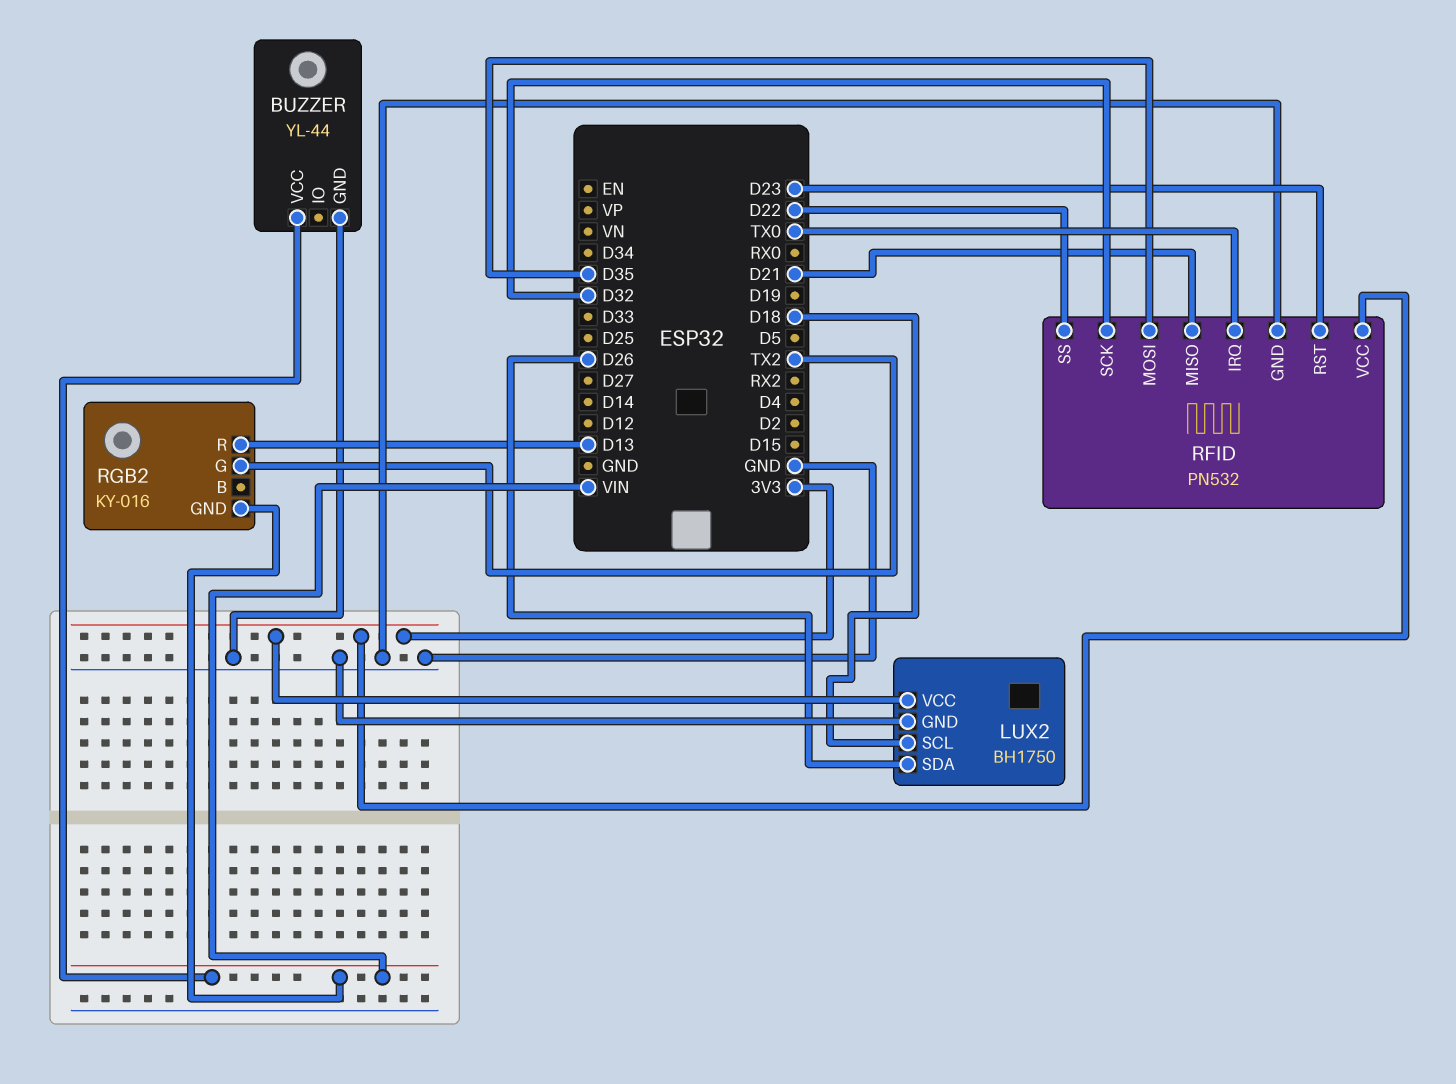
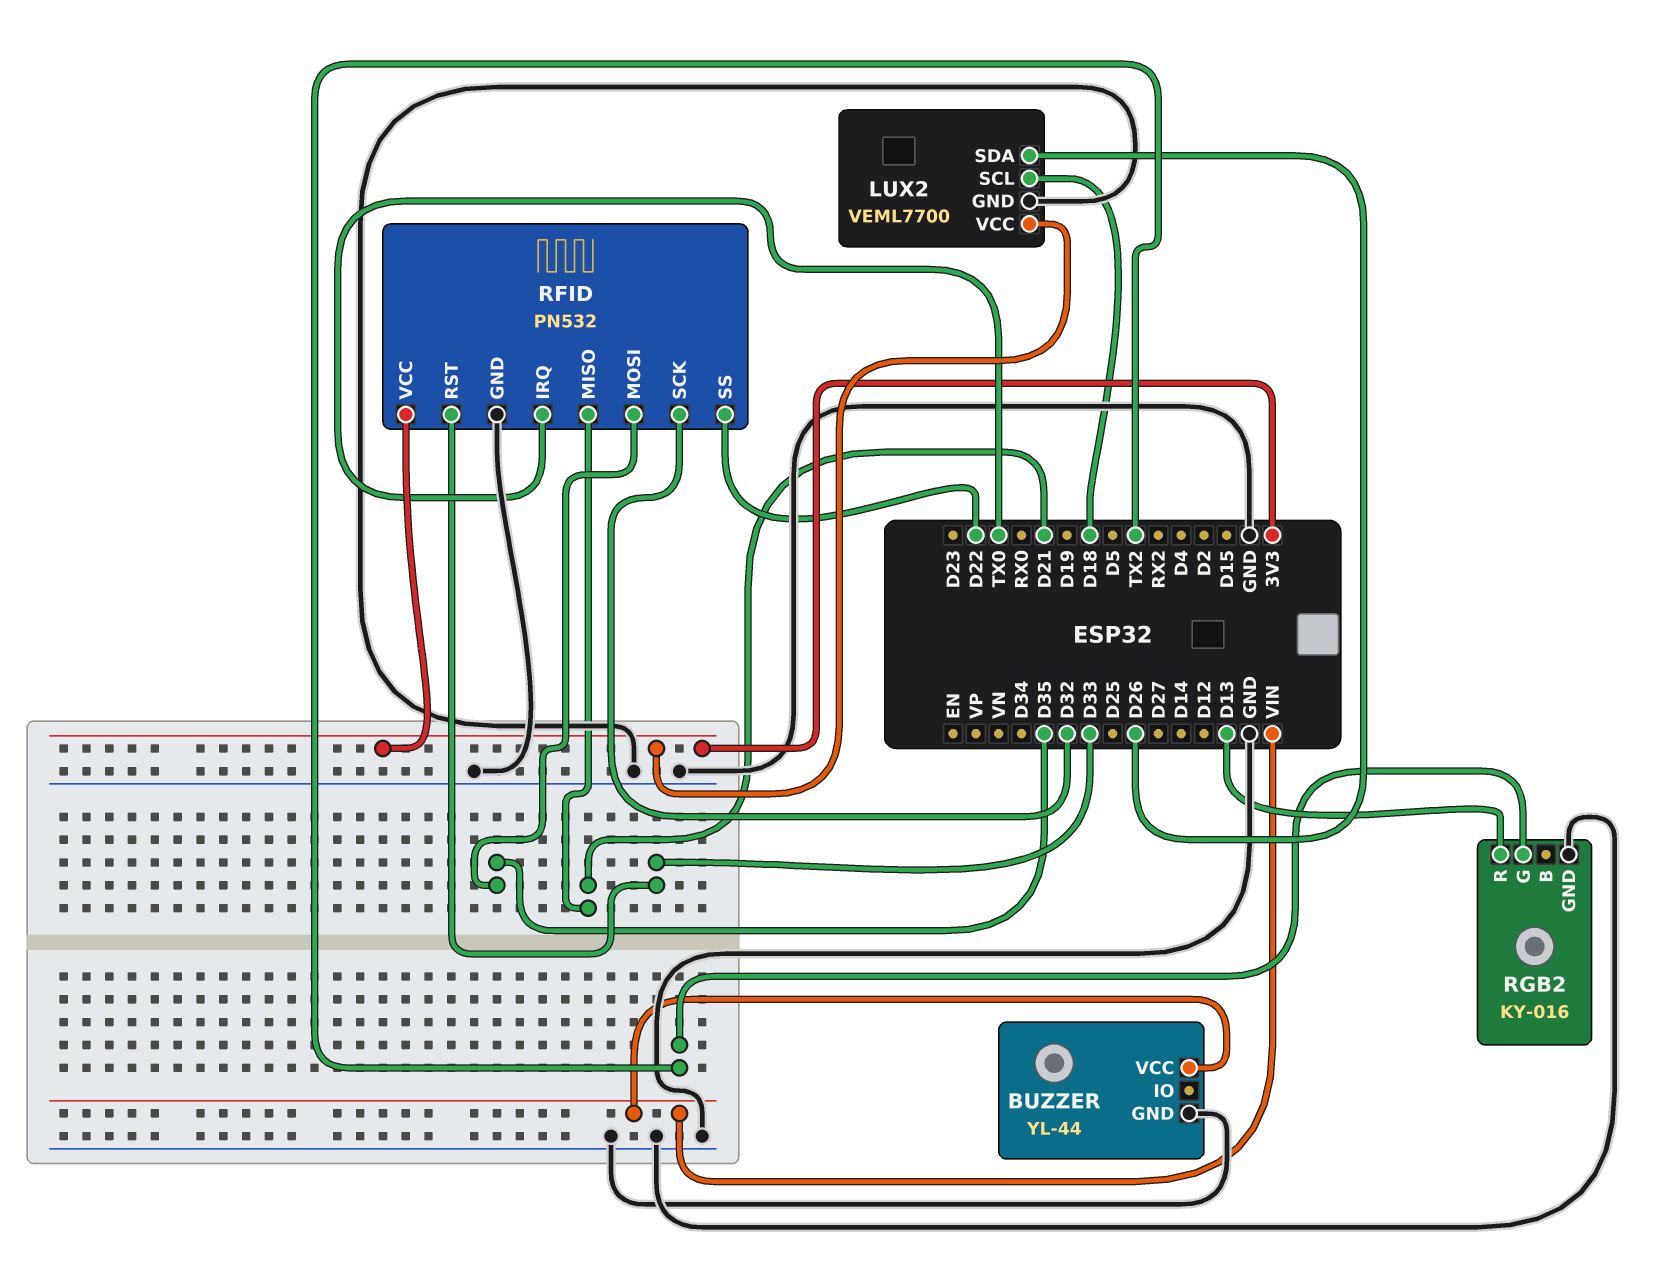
LUX2: BH1750 -> VEML7700
RFID pin RST: D23 -> D33
RGB2 pin GND: VIN -> GND

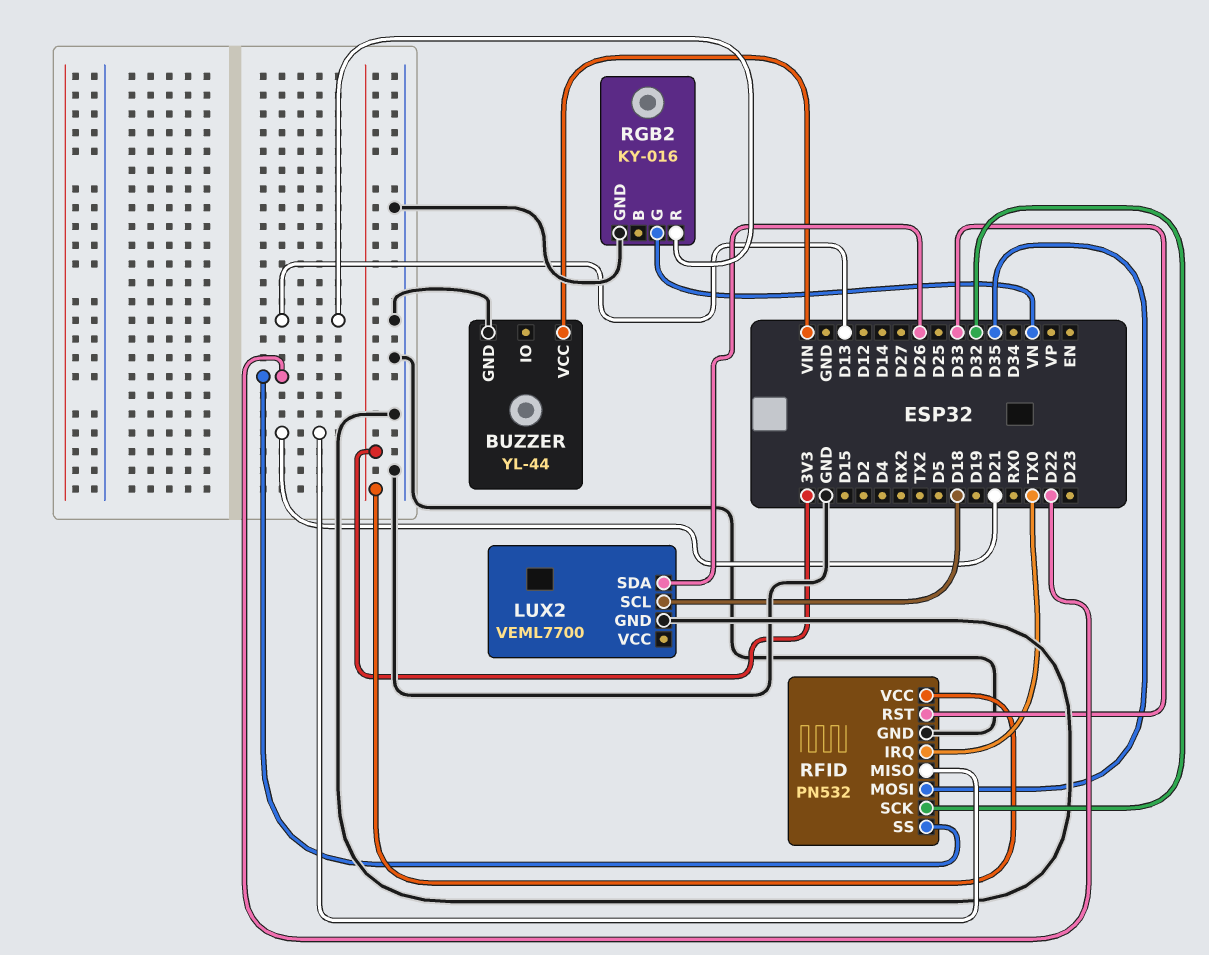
LUX2 pin VCC: 3V3 -> none
RGB2 pin G: TX2 -> VN

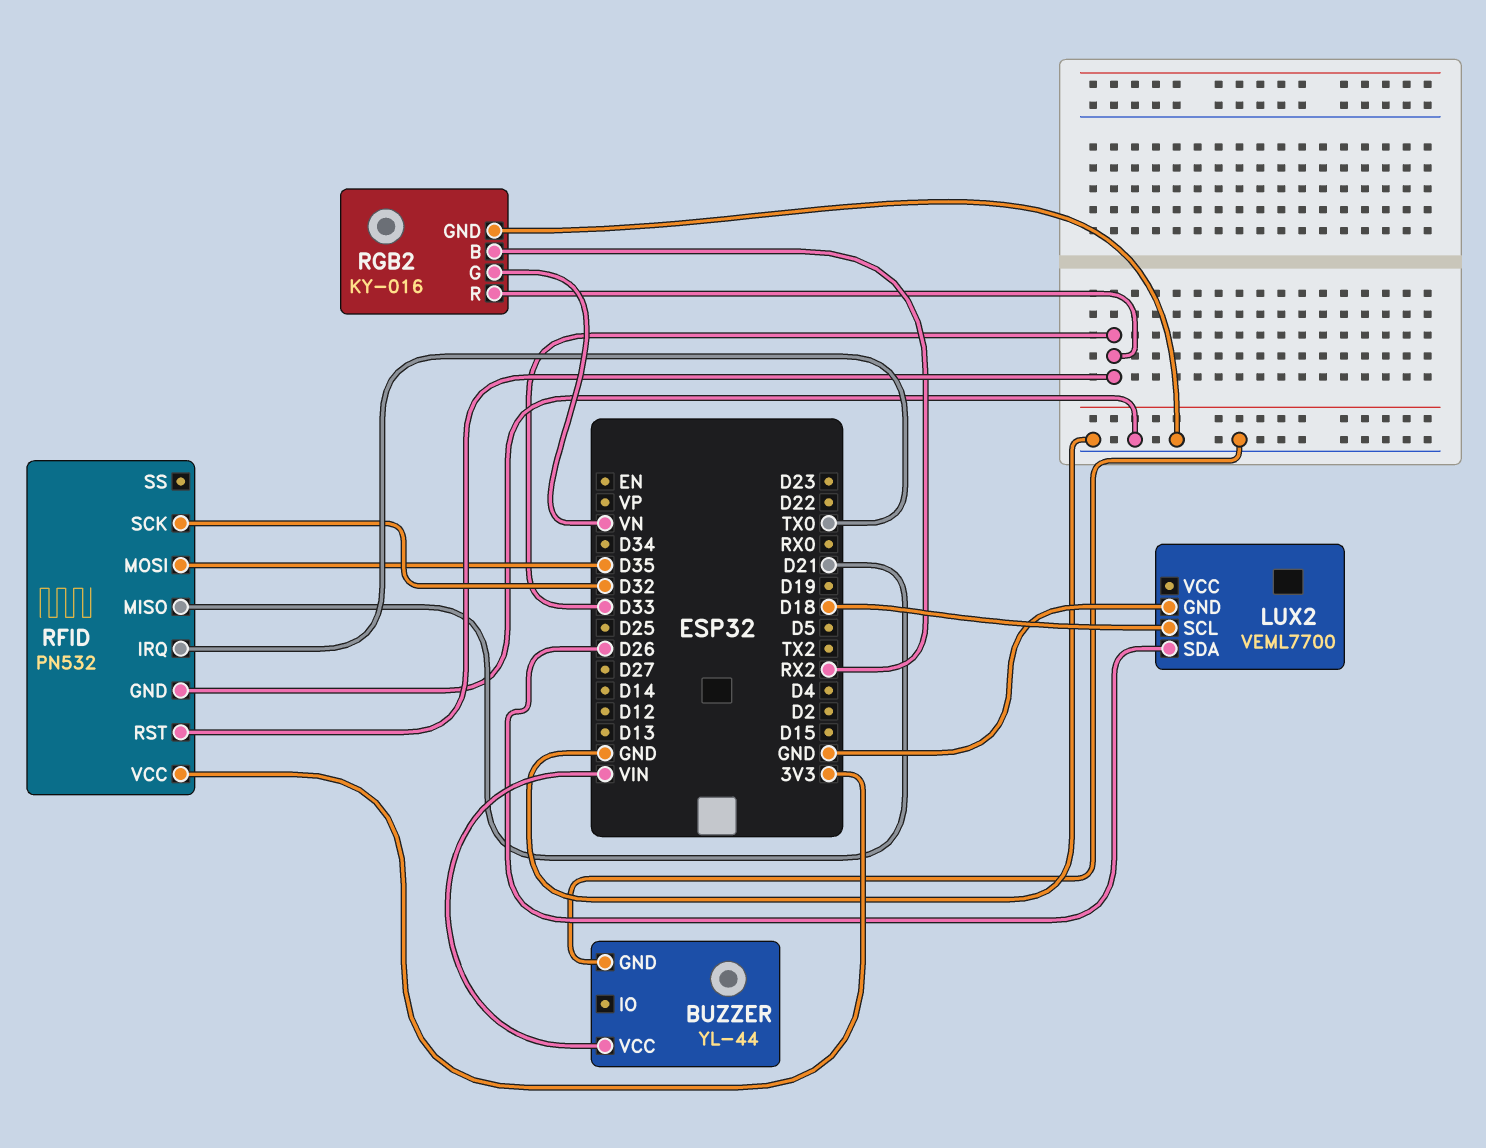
RFID pin SS: D22 -> none
RGB2 pin B: none -> RX2
RGB2 pin R: D13 -> D33

